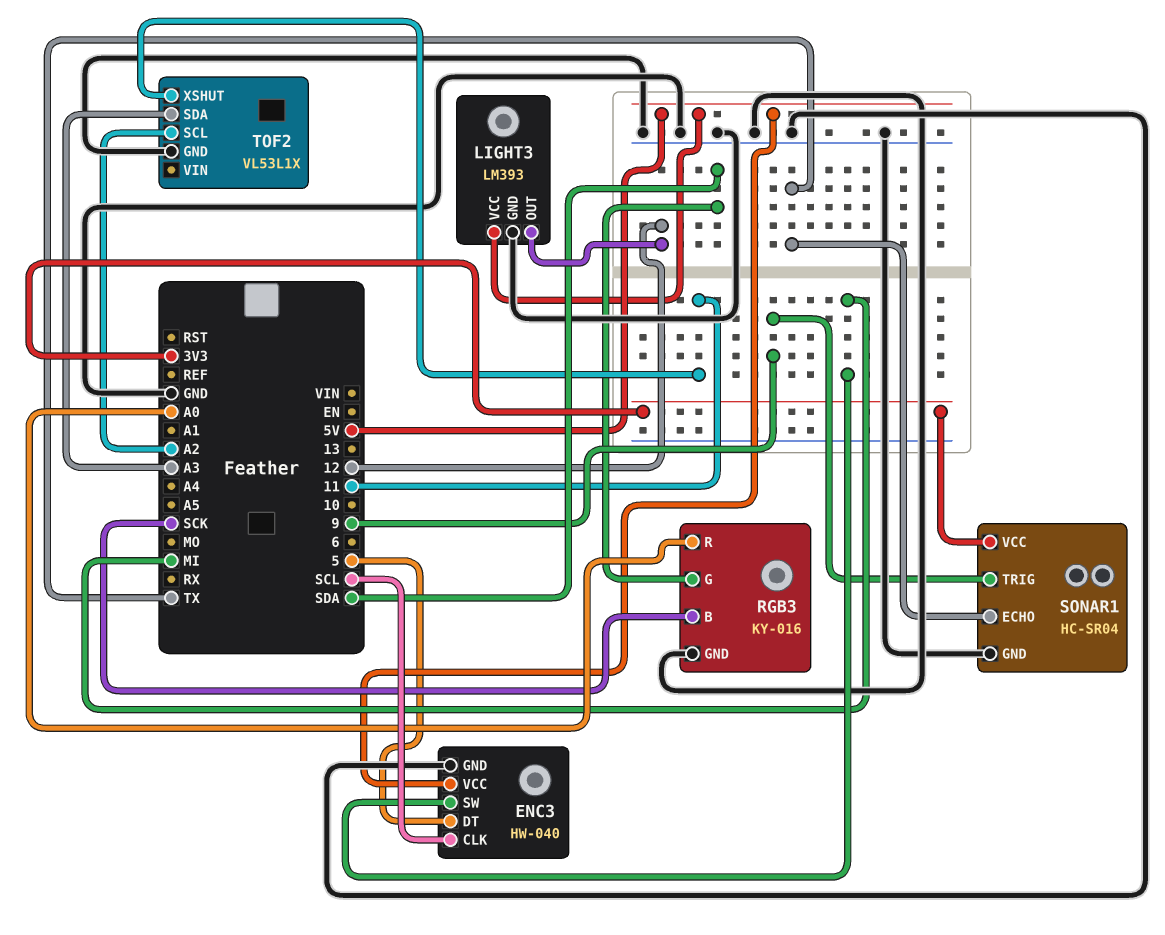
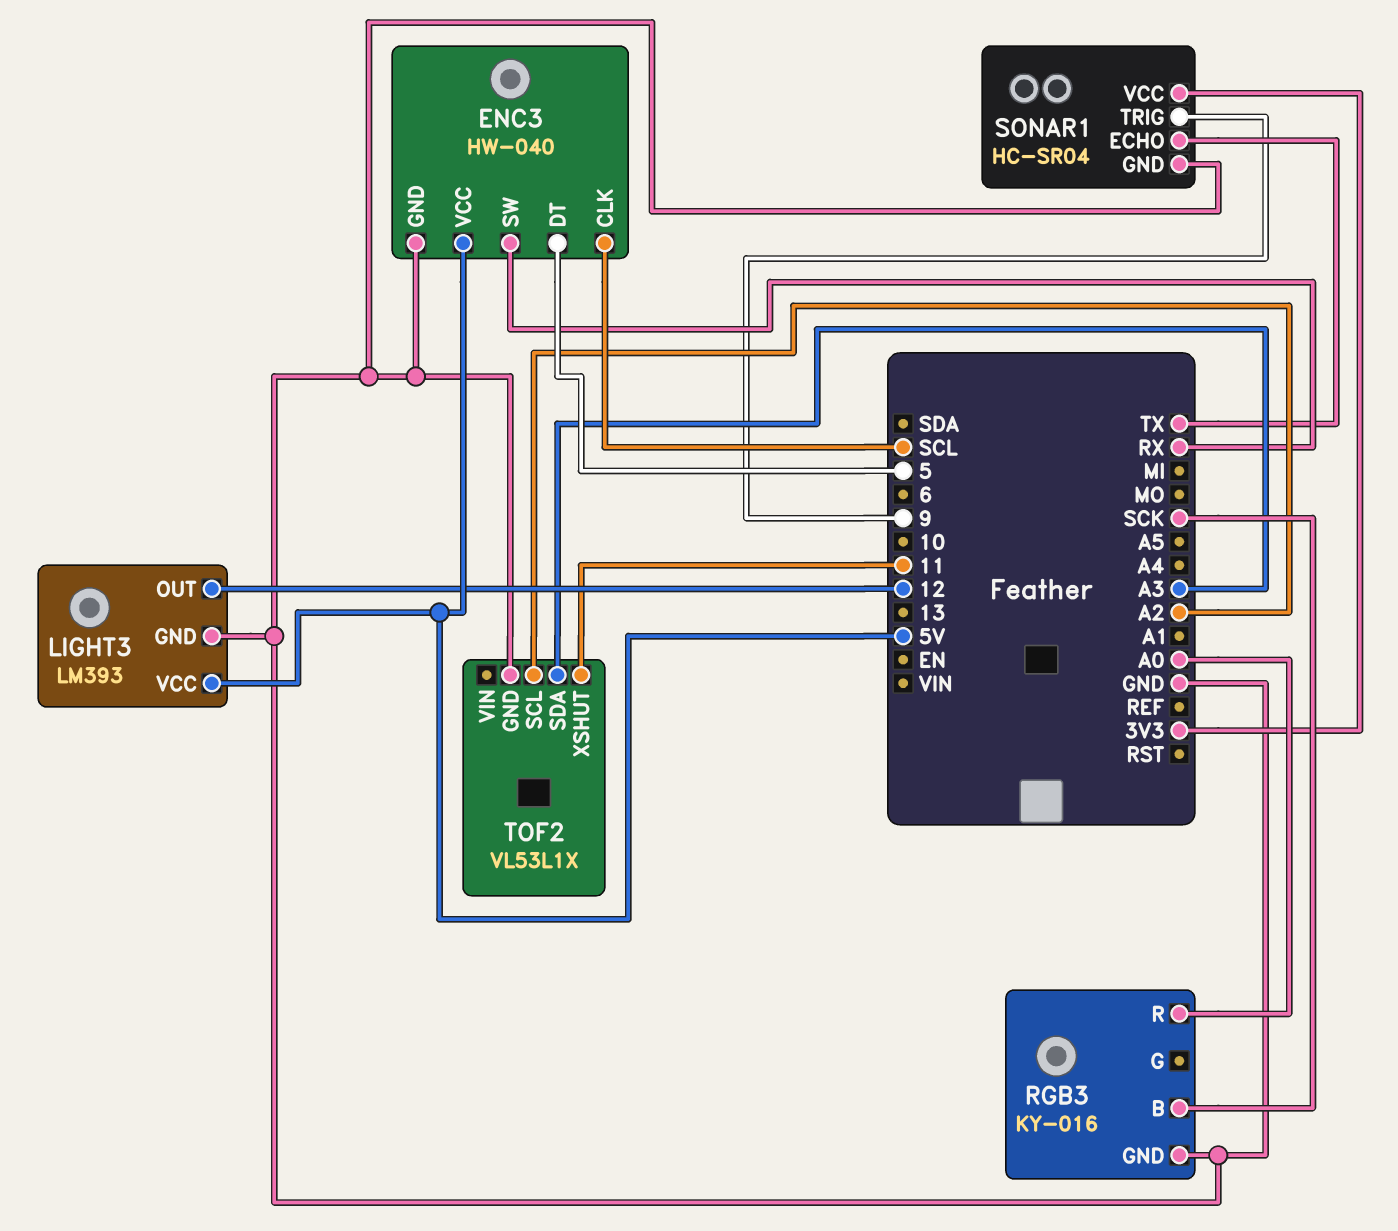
ENC3 pin SW: MI -> RX
RGB3 pin G: SDA -> none

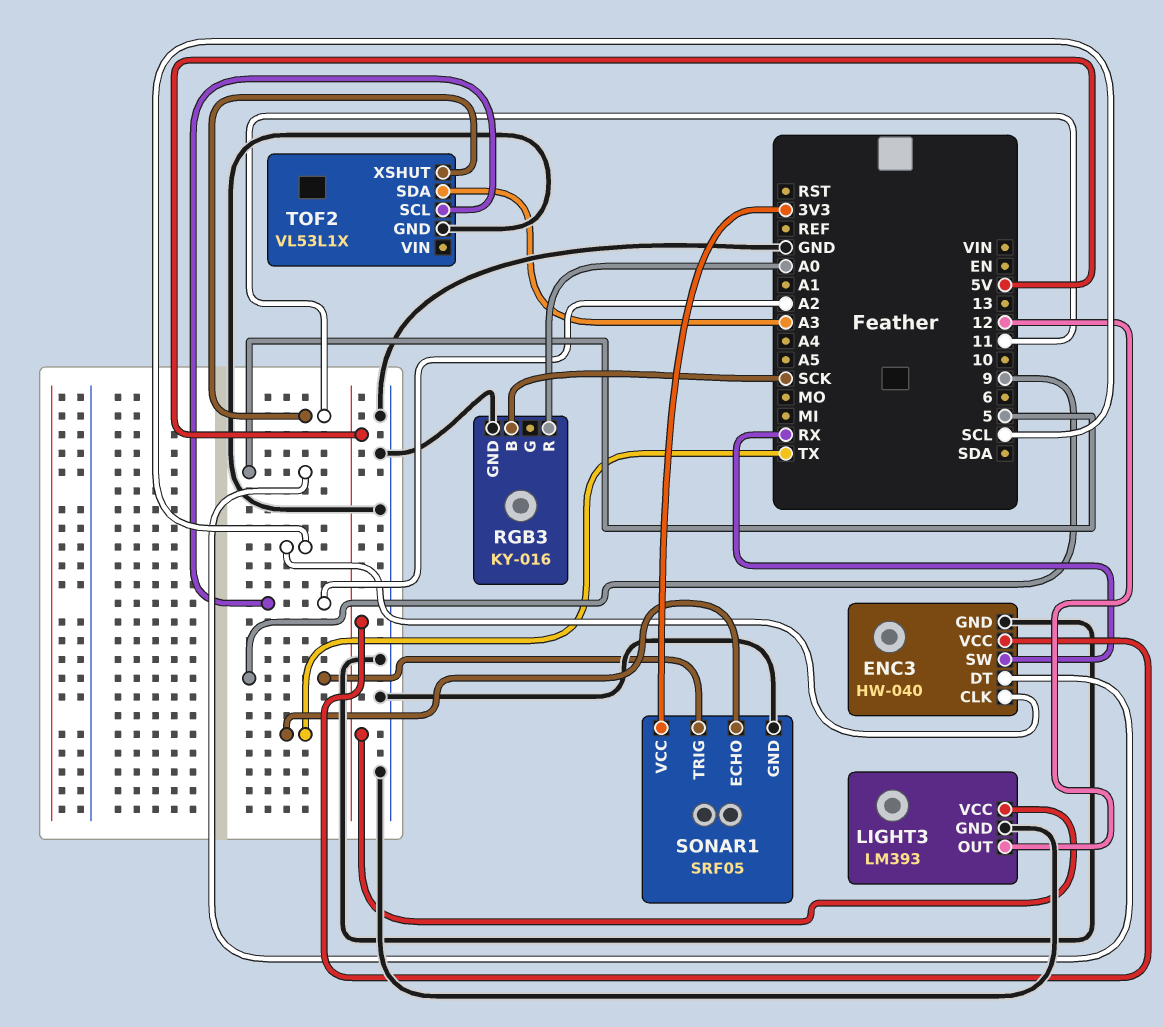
SONAR1: HC-SR04 -> SRF05

